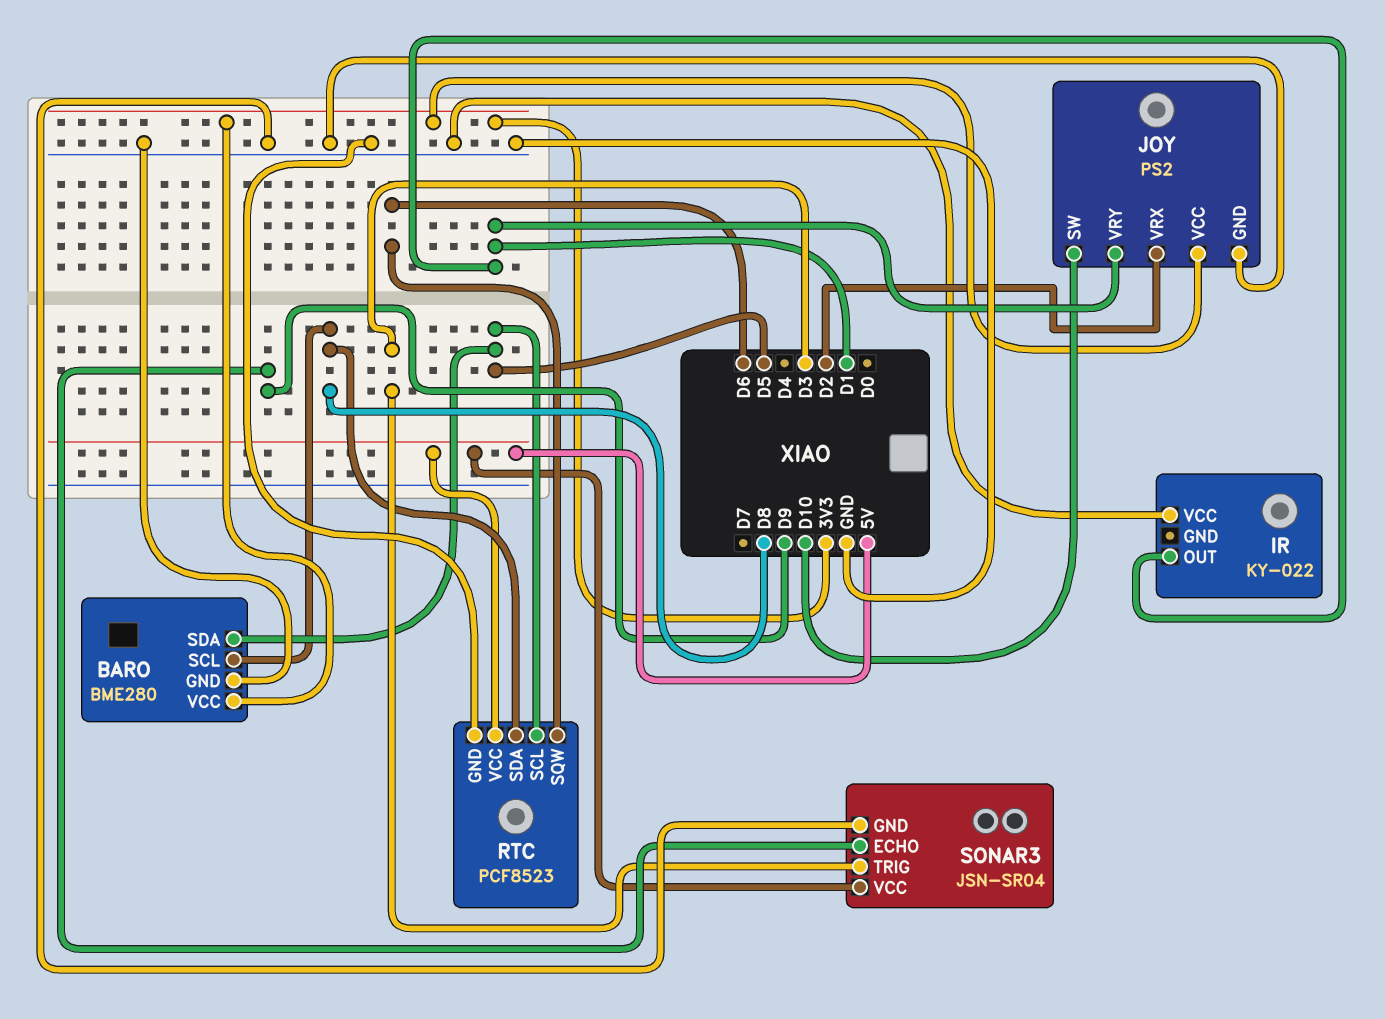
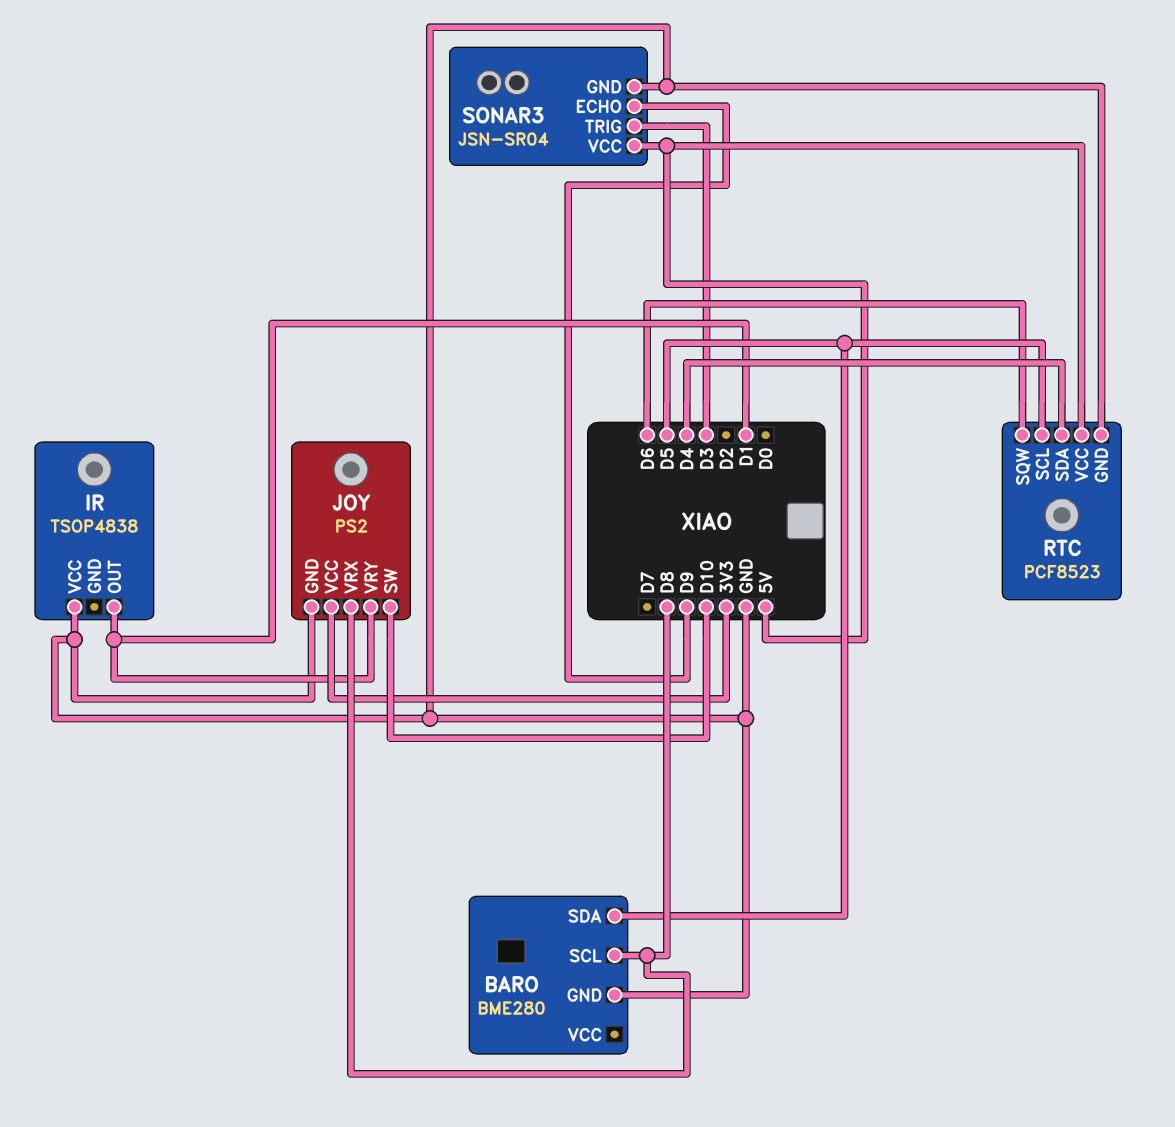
BARO pin VCC: 3V3 -> none
IR: KY-022 -> TSOP4838
JOY pin VRX: D2 -> D8
RTC pin SDA: D8 -> D4

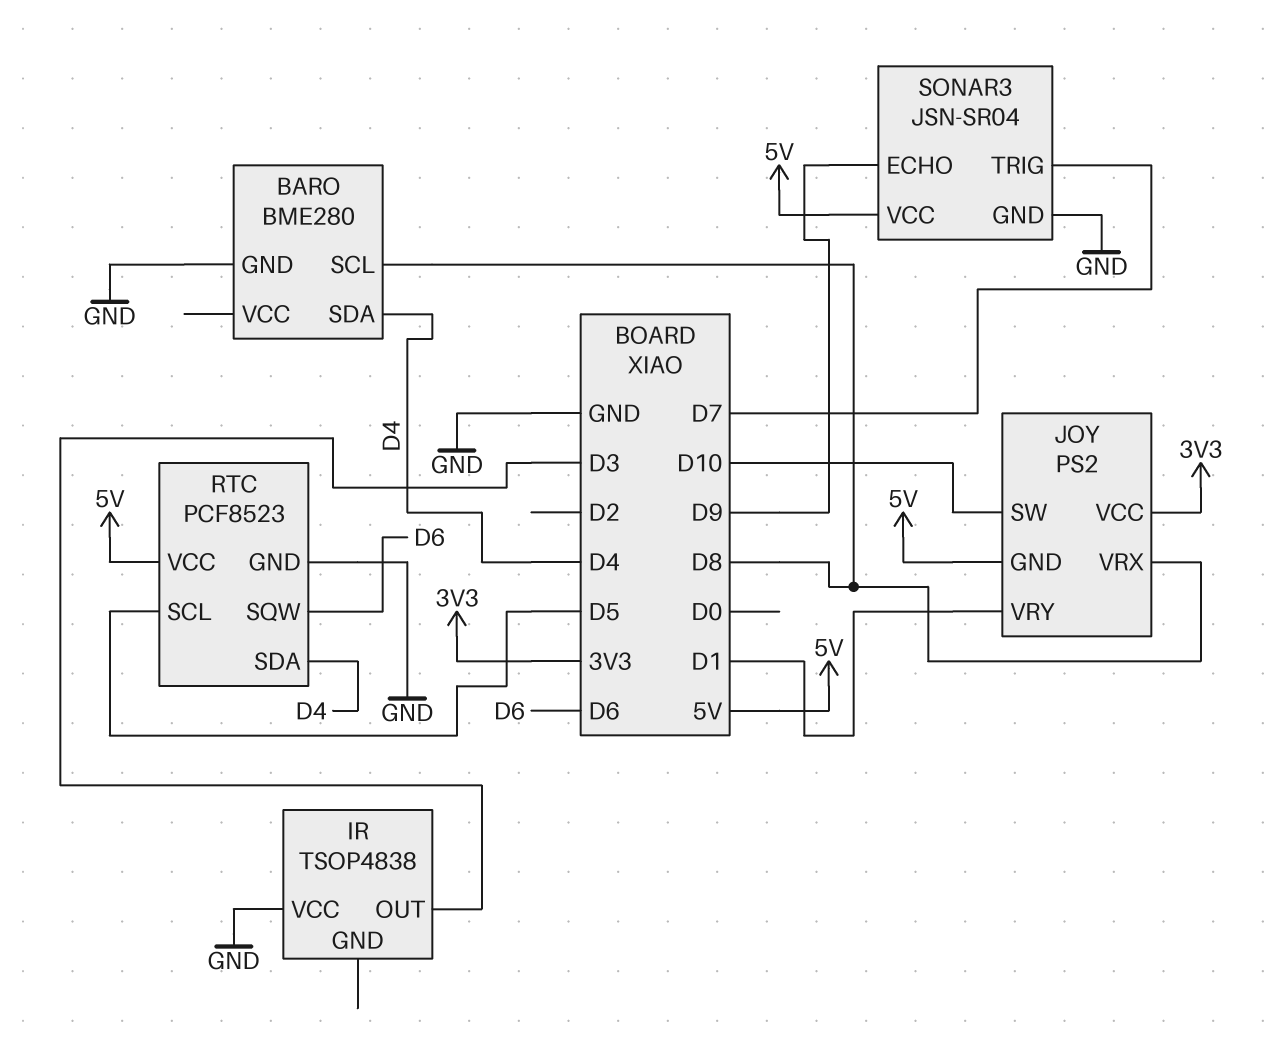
BARO pin SDA: D5 -> D4
IR pin OUT: D1 -> D3
JOY pin GND: GND -> 5V
SONAR3 pin TRIG: D3 -> D7

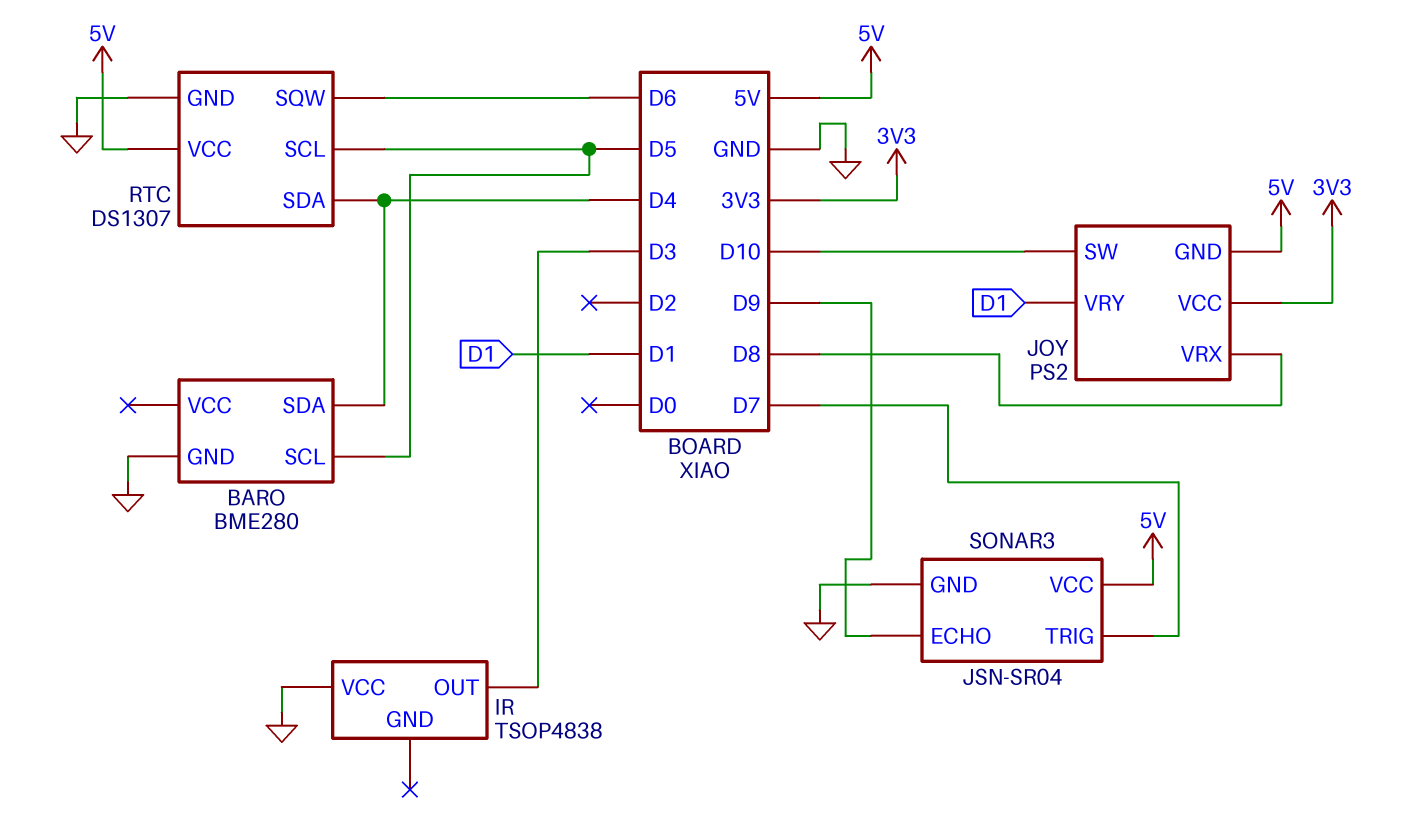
BARO pin SCL: D8 -> D5
RTC: PCF8523 -> DS1307

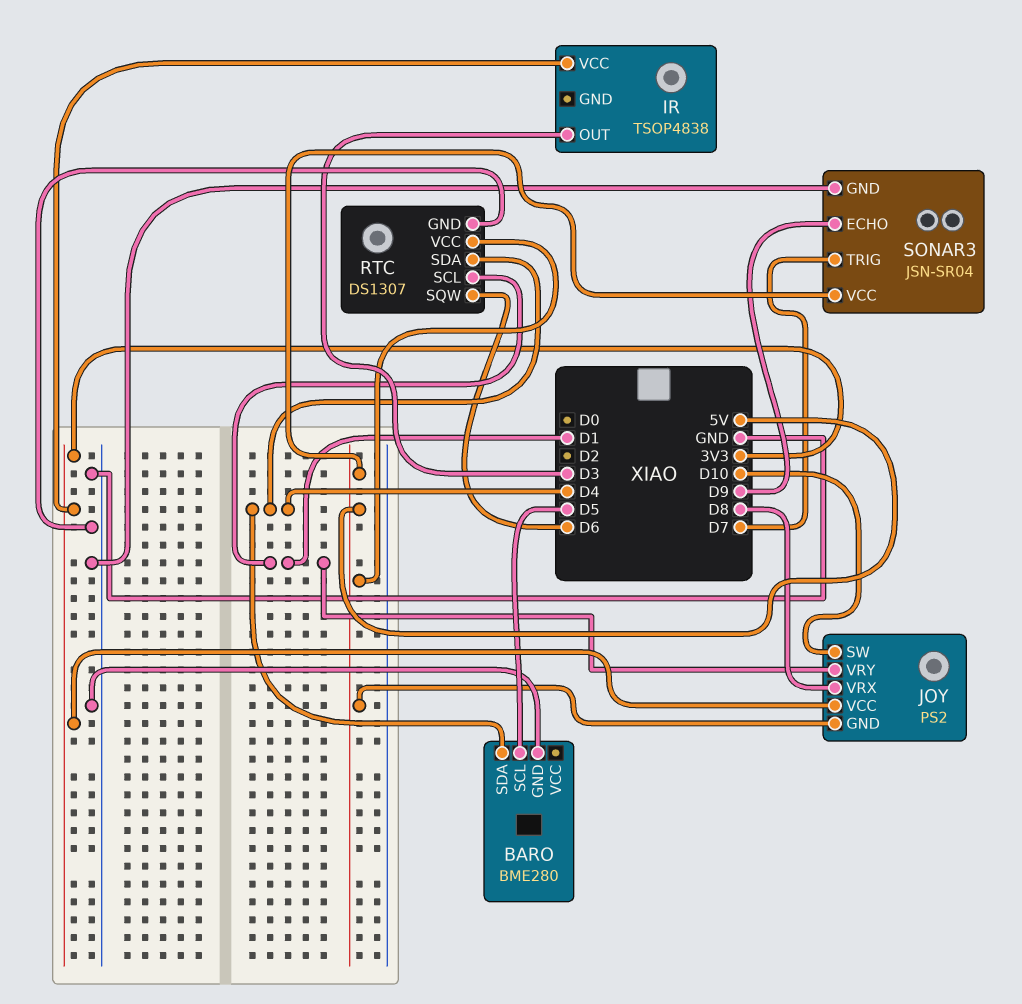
IR pin VCC: GND -> 3V3
RTC pin SCL: D5 -> D1

